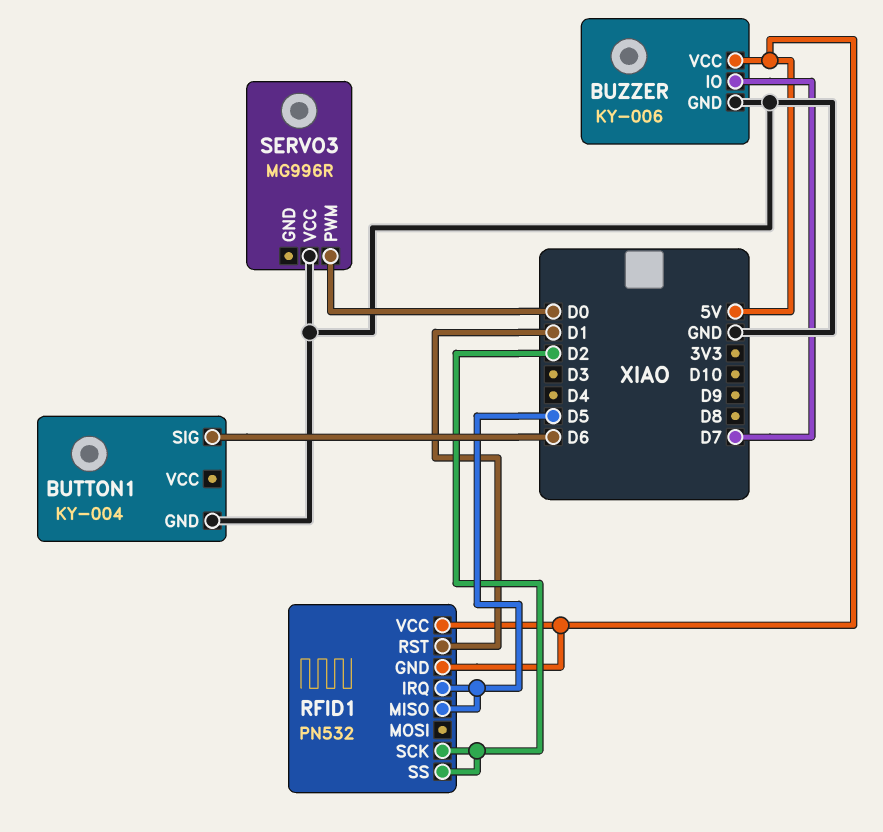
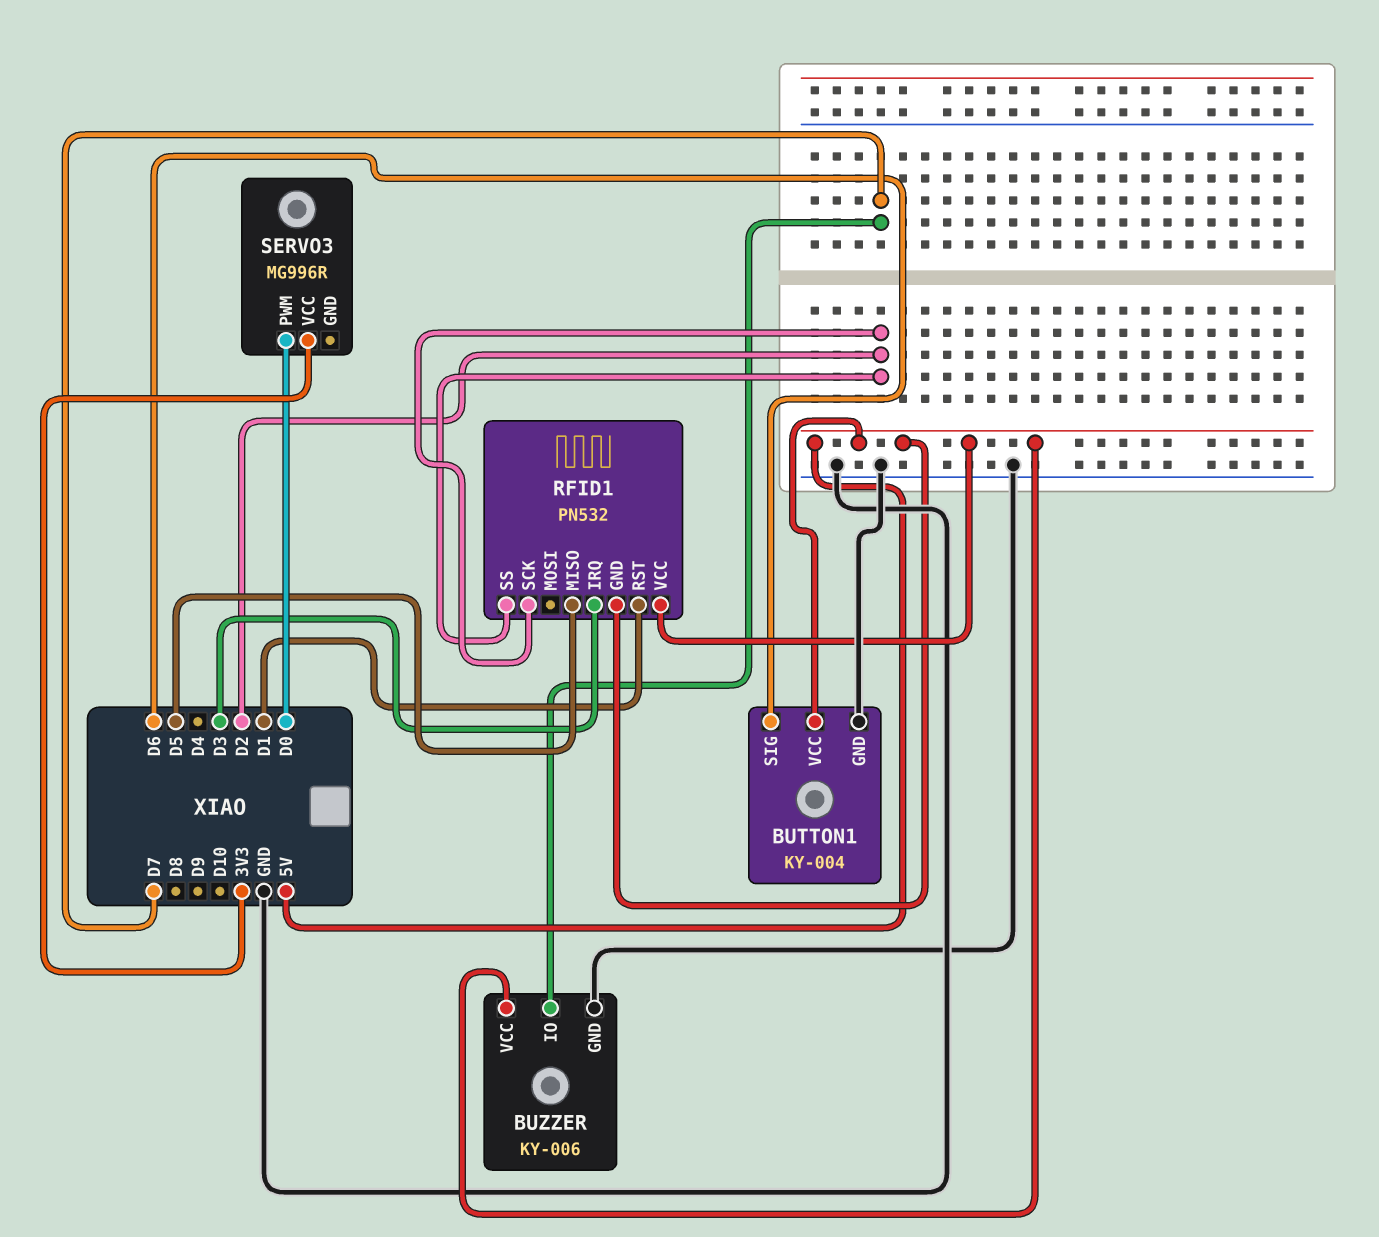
BUTTON1 pin VCC: none -> 5V
RFID1 pin IRQ: D5 -> D3
SERVO3 pin VCC: GND -> 3V3

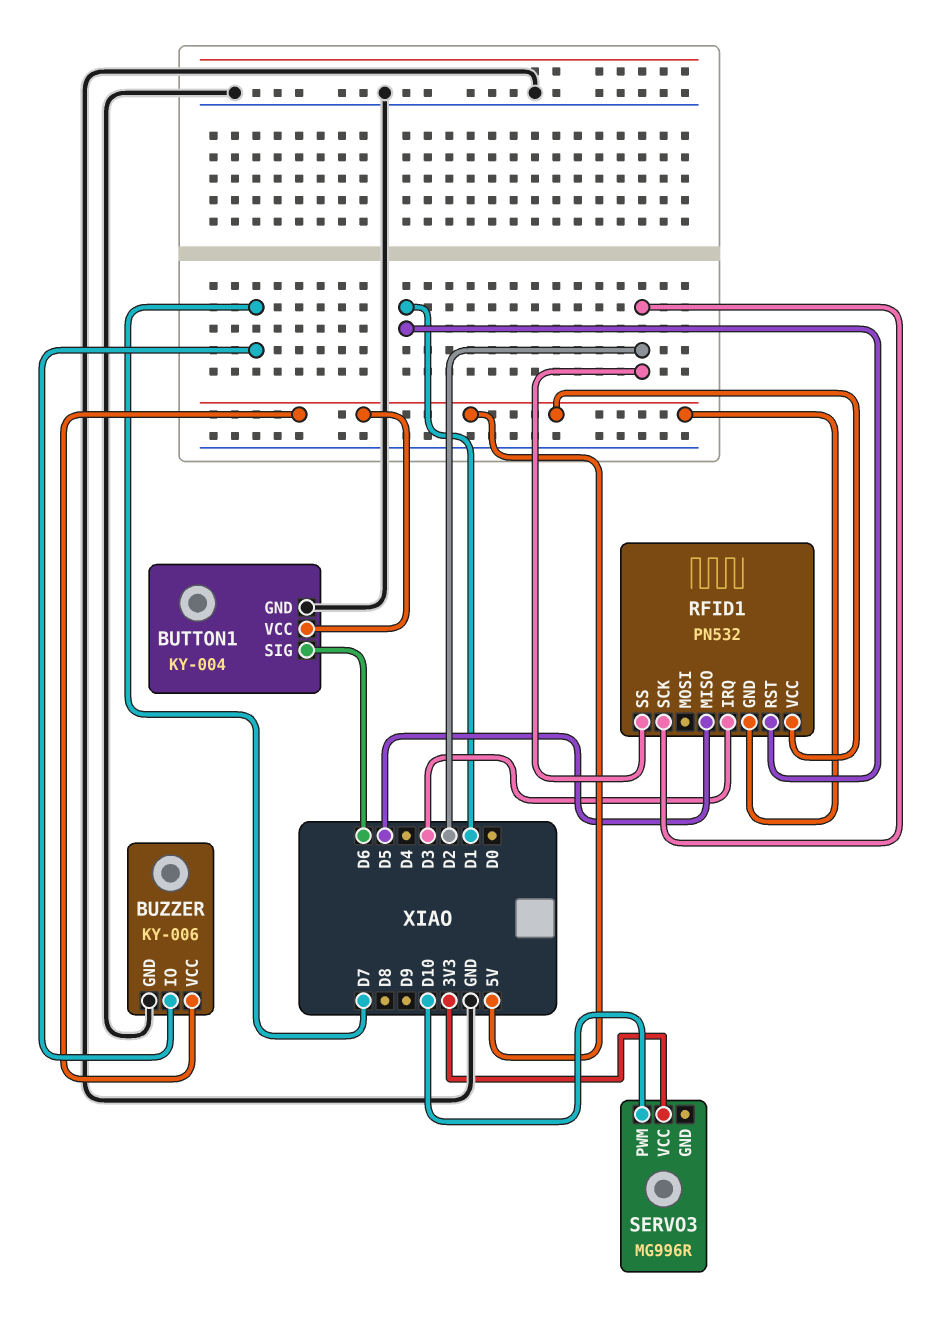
SERVO3 pin PWM: D0 -> D10

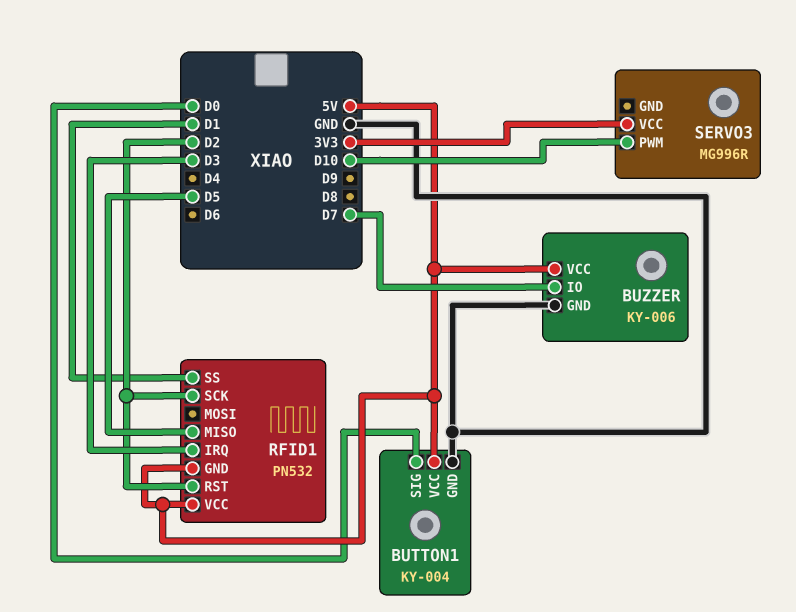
BUTTON1 pin SIG: D6 -> D0
RFID1 pin RST: D1 -> D2
RFID1 pin SS: D2 -> D1

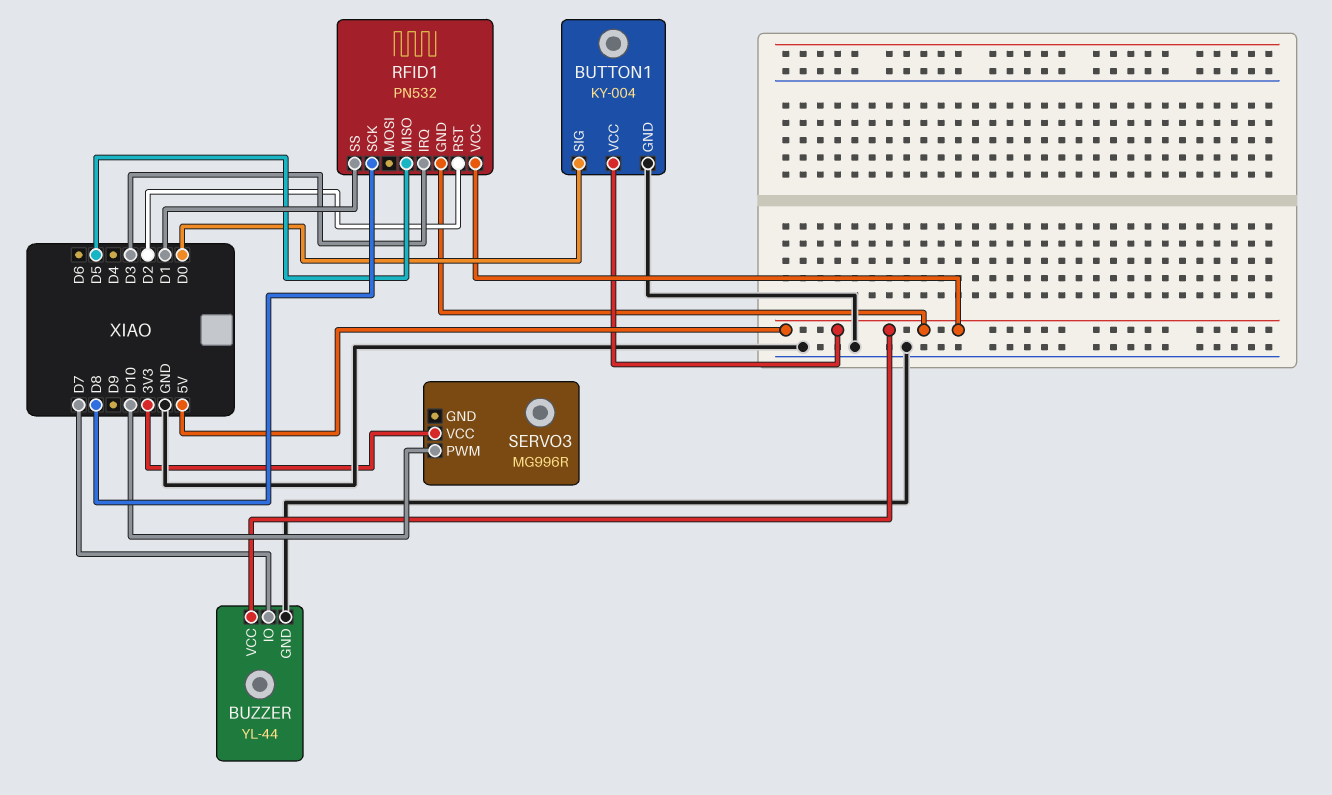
BUZZER: KY-006 -> YL-44
RFID1 pin SCK: D2 -> D8

